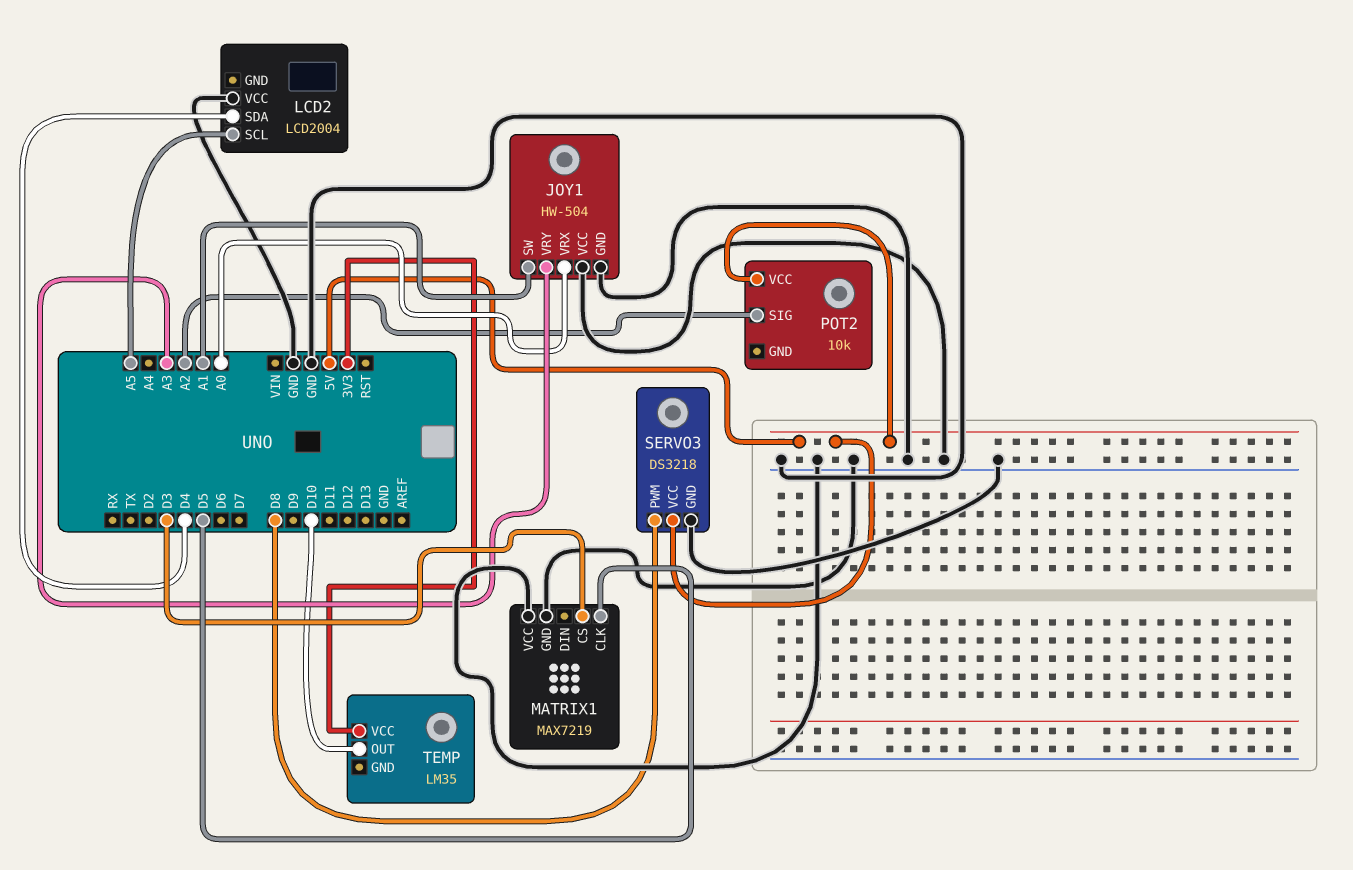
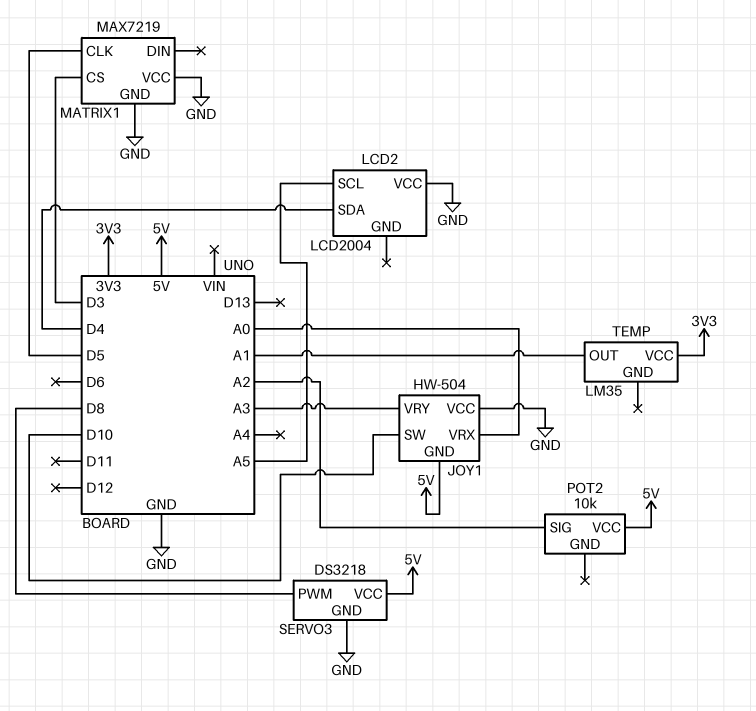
JOY1 pin GND: GND -> 5V
JOY1 pin SW: A1 -> D10
TEMP pin OUT: D10 -> A1

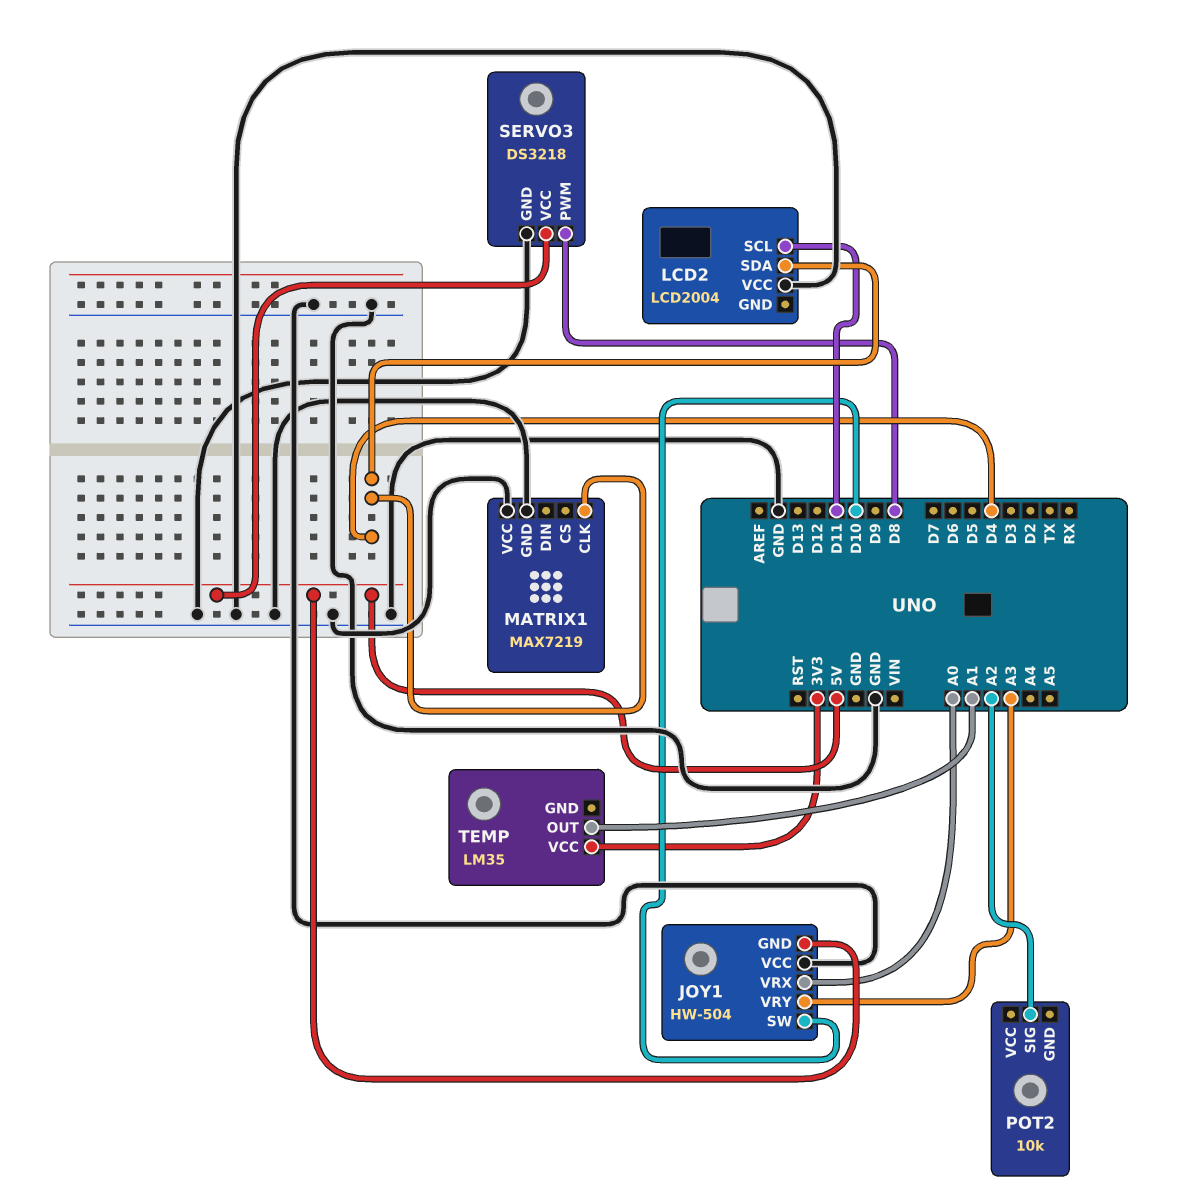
LCD2 pin SCL: A5 -> D11
MATRIX1 pin CLK: D5 -> D4
MATRIX1 pin CS: D3 -> none
POT2 pin VCC: 5V -> none

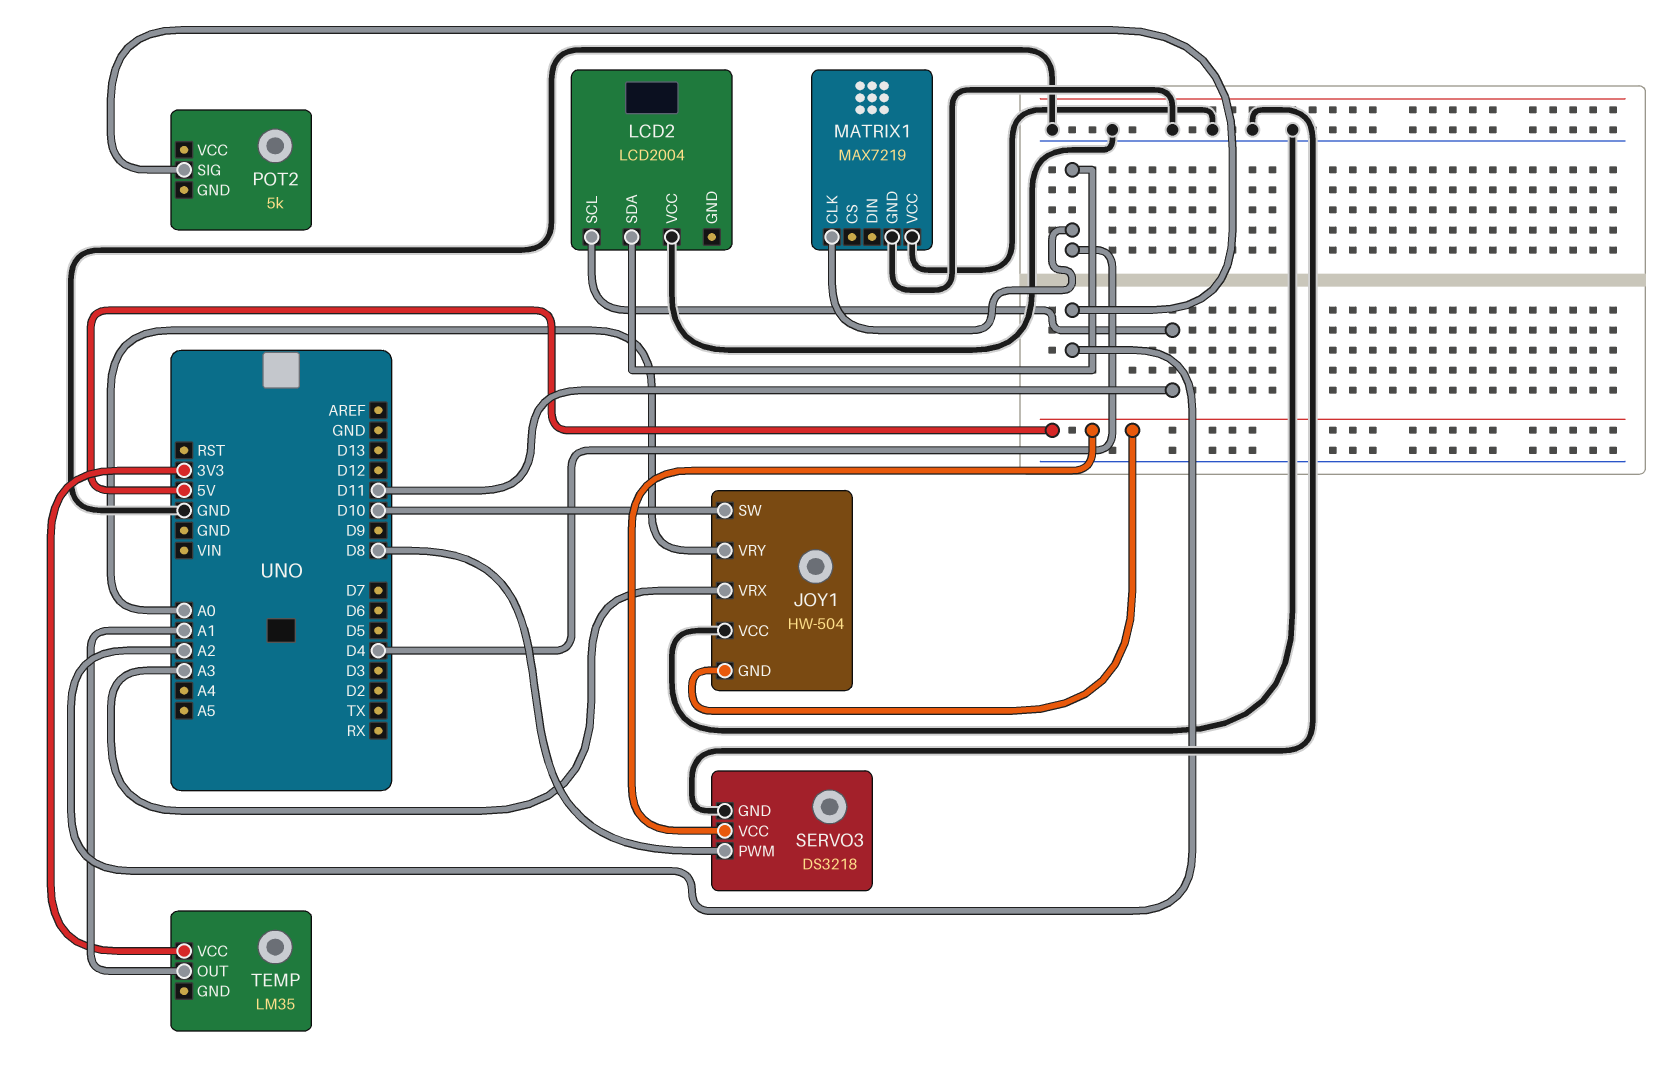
JOY1 pin VRX: A0 -> A3
JOY1 pin VRY: A3 -> A0
POT2: 10k -> 5k

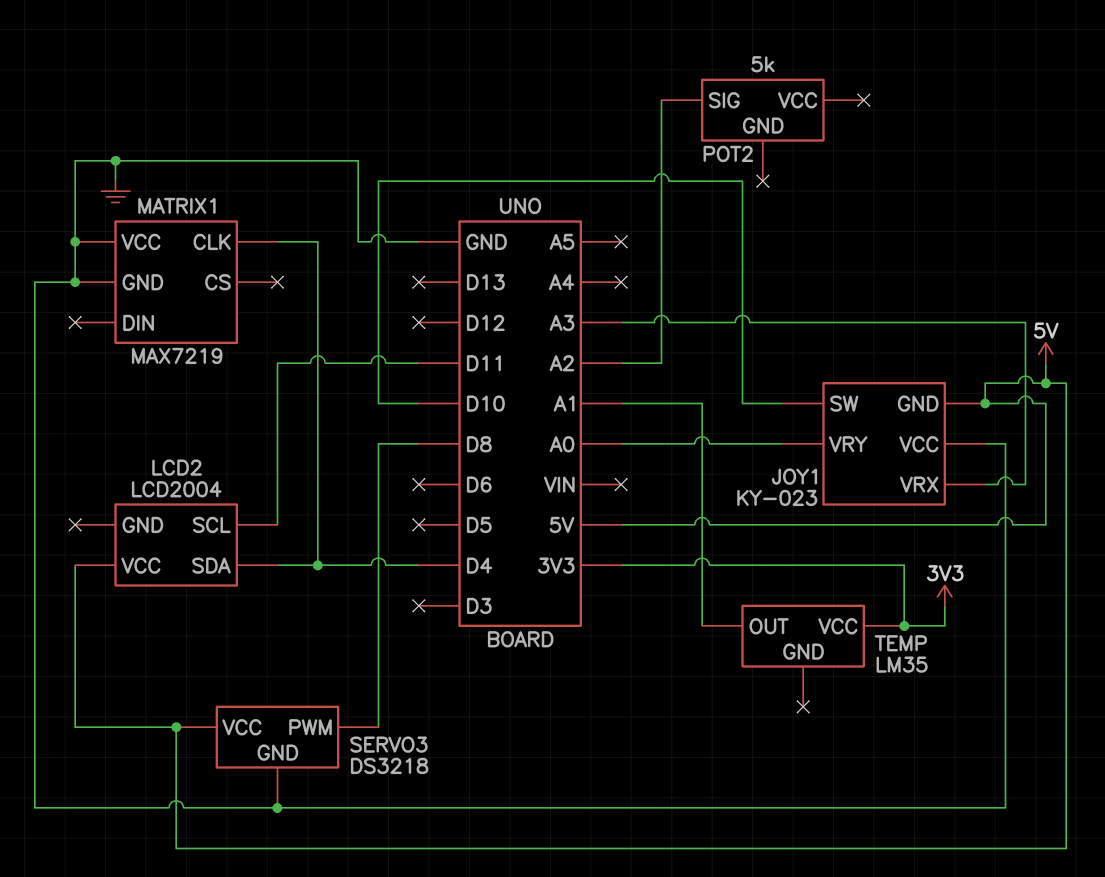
JOY1: HW-504 -> KY-023
LCD2 pin VCC: GND -> 5V

